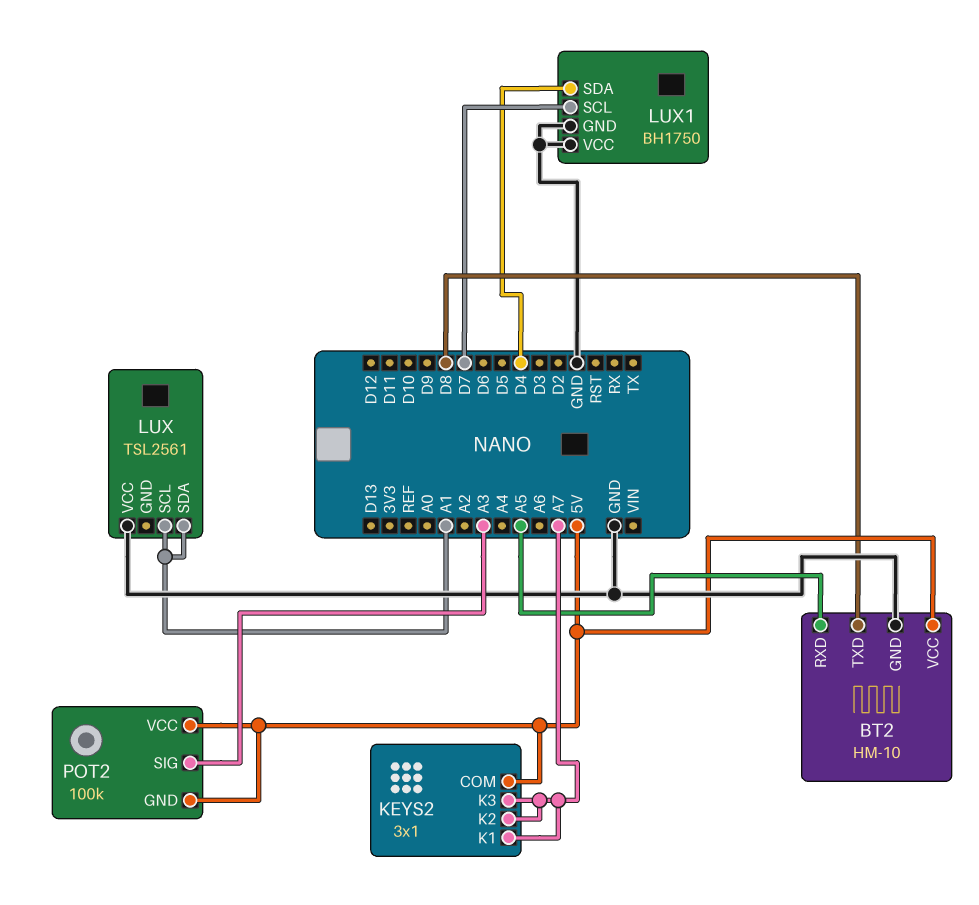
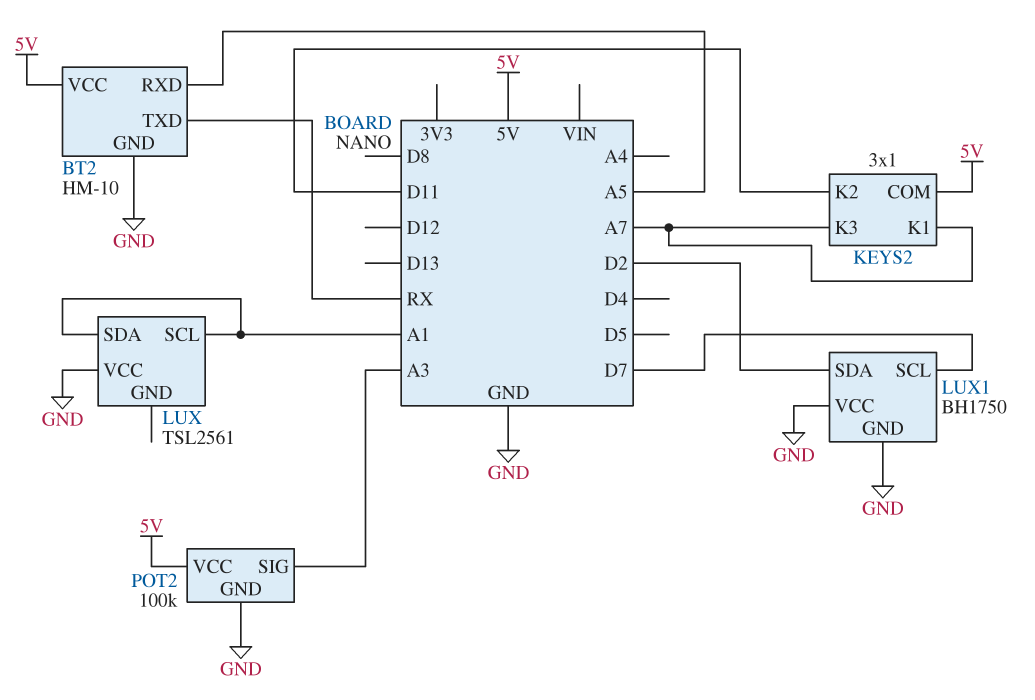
BT2 pin TXD: D8 -> RX
KEYS2 pin K2: A7 -> D11
LUX1 pin SDA: D4 -> D2
POT2 pin GND: 5V -> GND

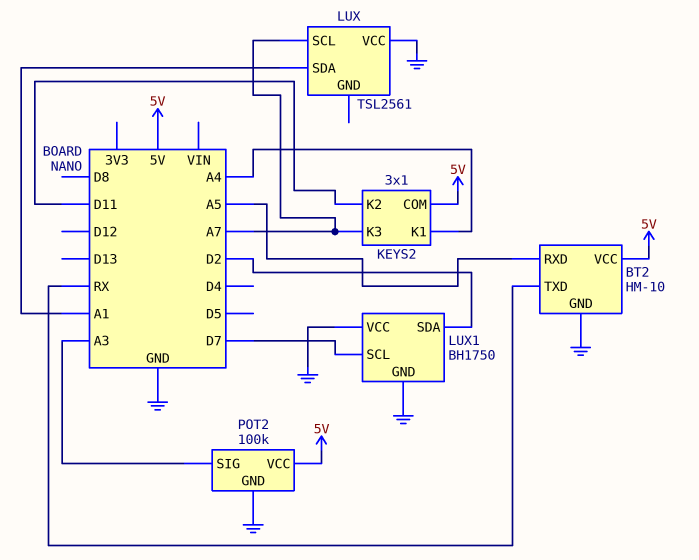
KEYS2 pin K1: A7 -> A4
LUX pin SCL: A1 -> A7

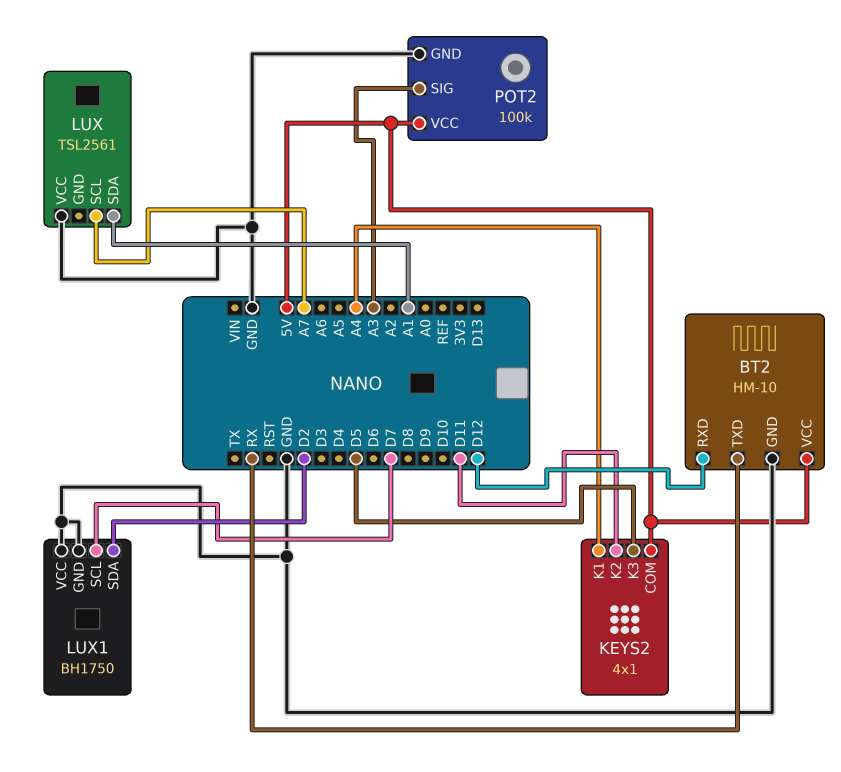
BT2 pin RXD: A5 -> D12
KEYS2: 3x1 -> 4x1
KEYS2 pin K3: A7 -> D5

